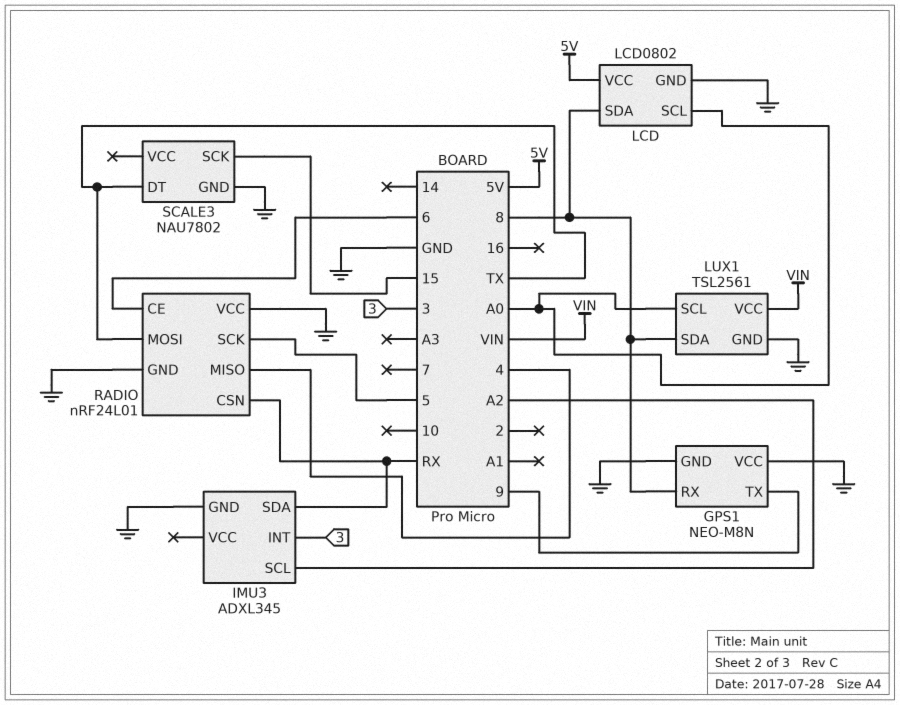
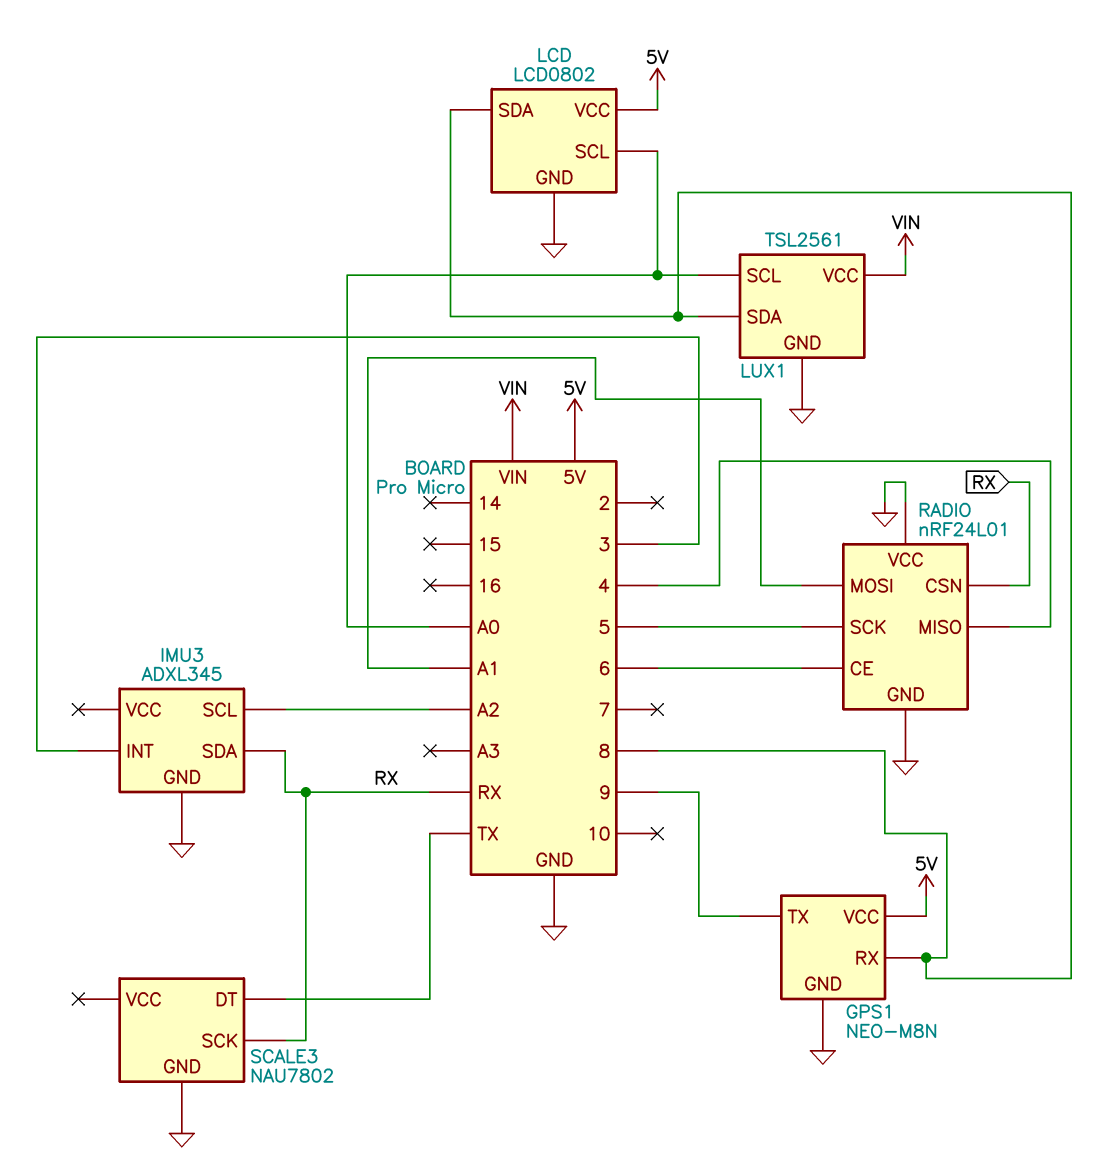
GPS1 pin VCC: GND -> 5V
RADIO pin MOSI: TX -> A1
SCALE3 pin SCK: 15 -> RX

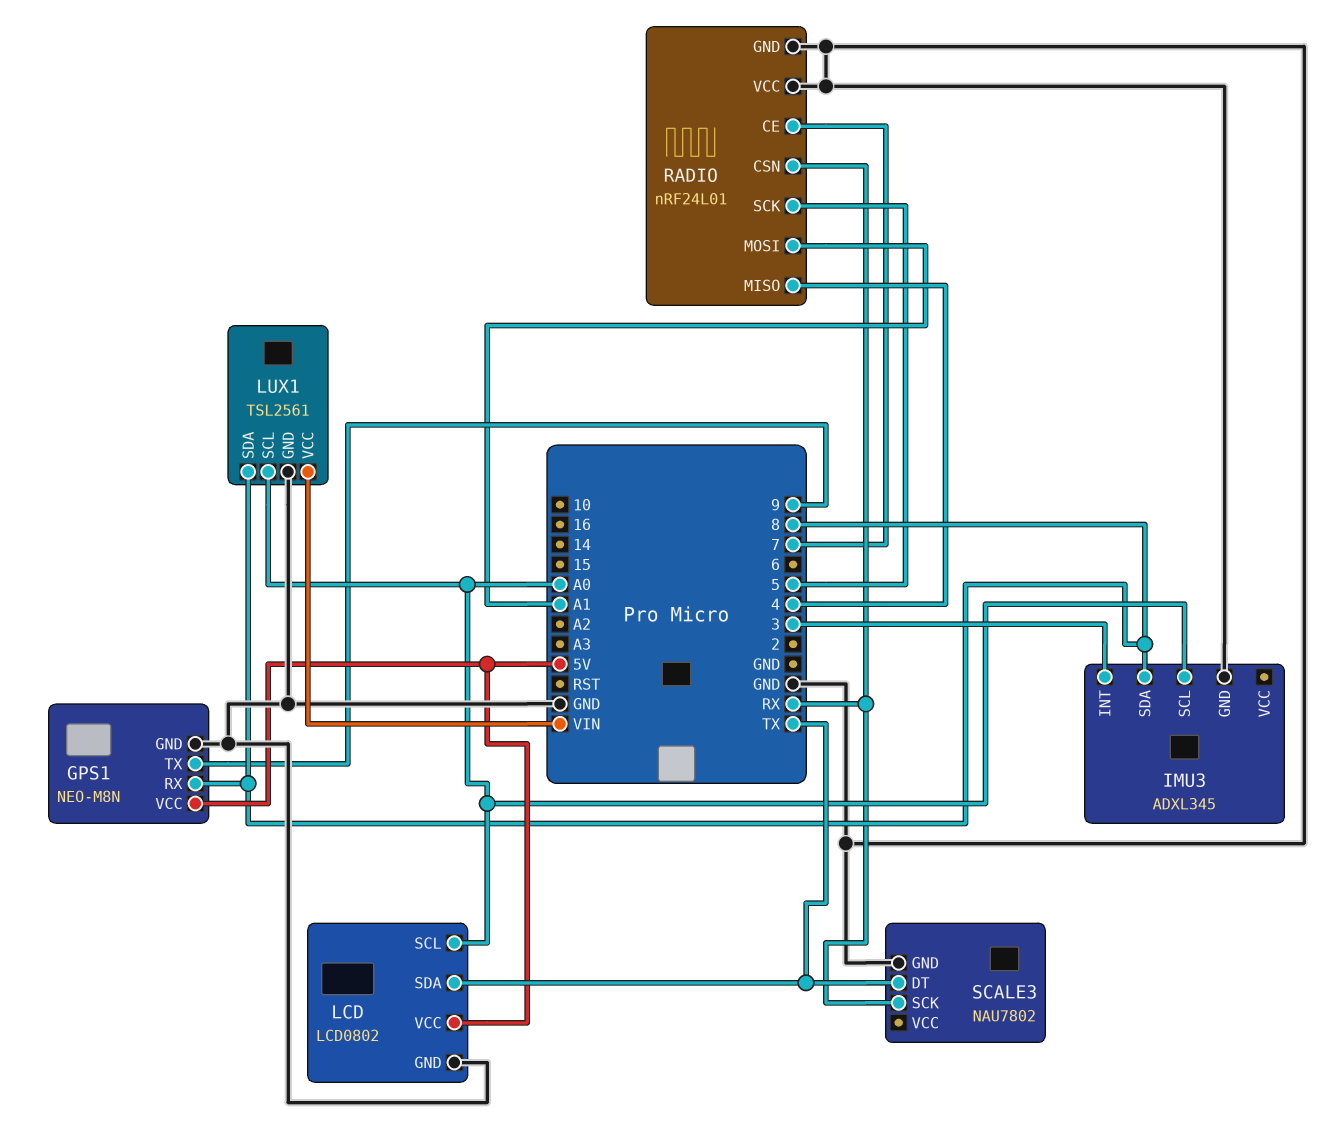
IMU3 pin SCL: A2 -> A0
IMU3 pin SDA: RX -> 8
LCD pin SDA: 8 -> TX
RADIO pin CE: 6 -> 7

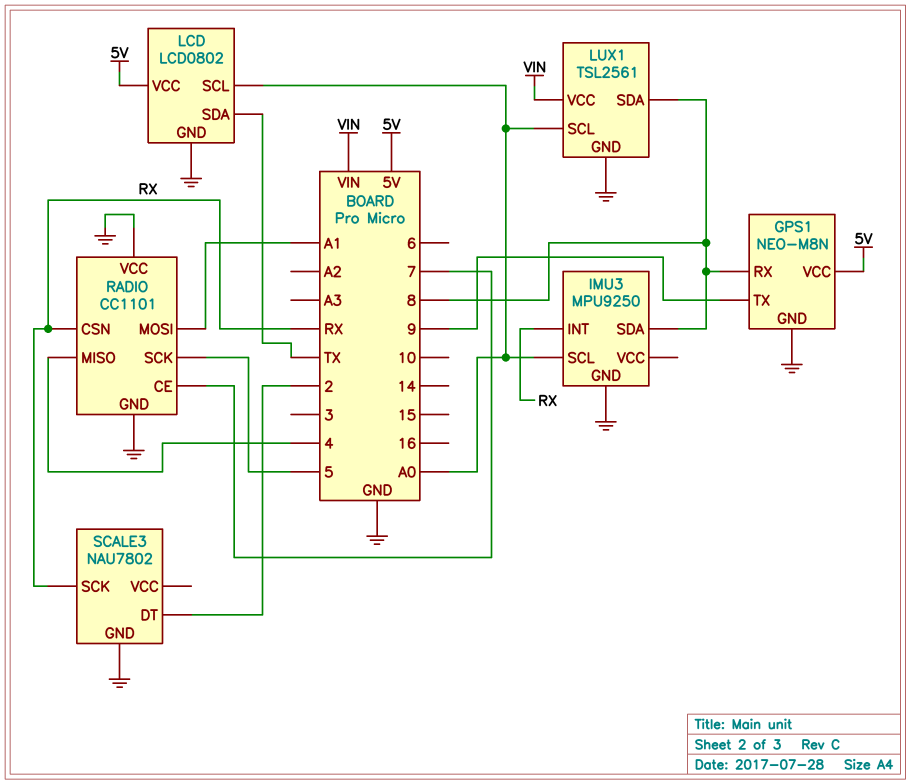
IMU3: ADXL345 -> MPU9250
IMU3 pin INT: 3 -> RX
RADIO: nRF24L01 -> CC1101
SCALE3 pin DT: TX -> 2

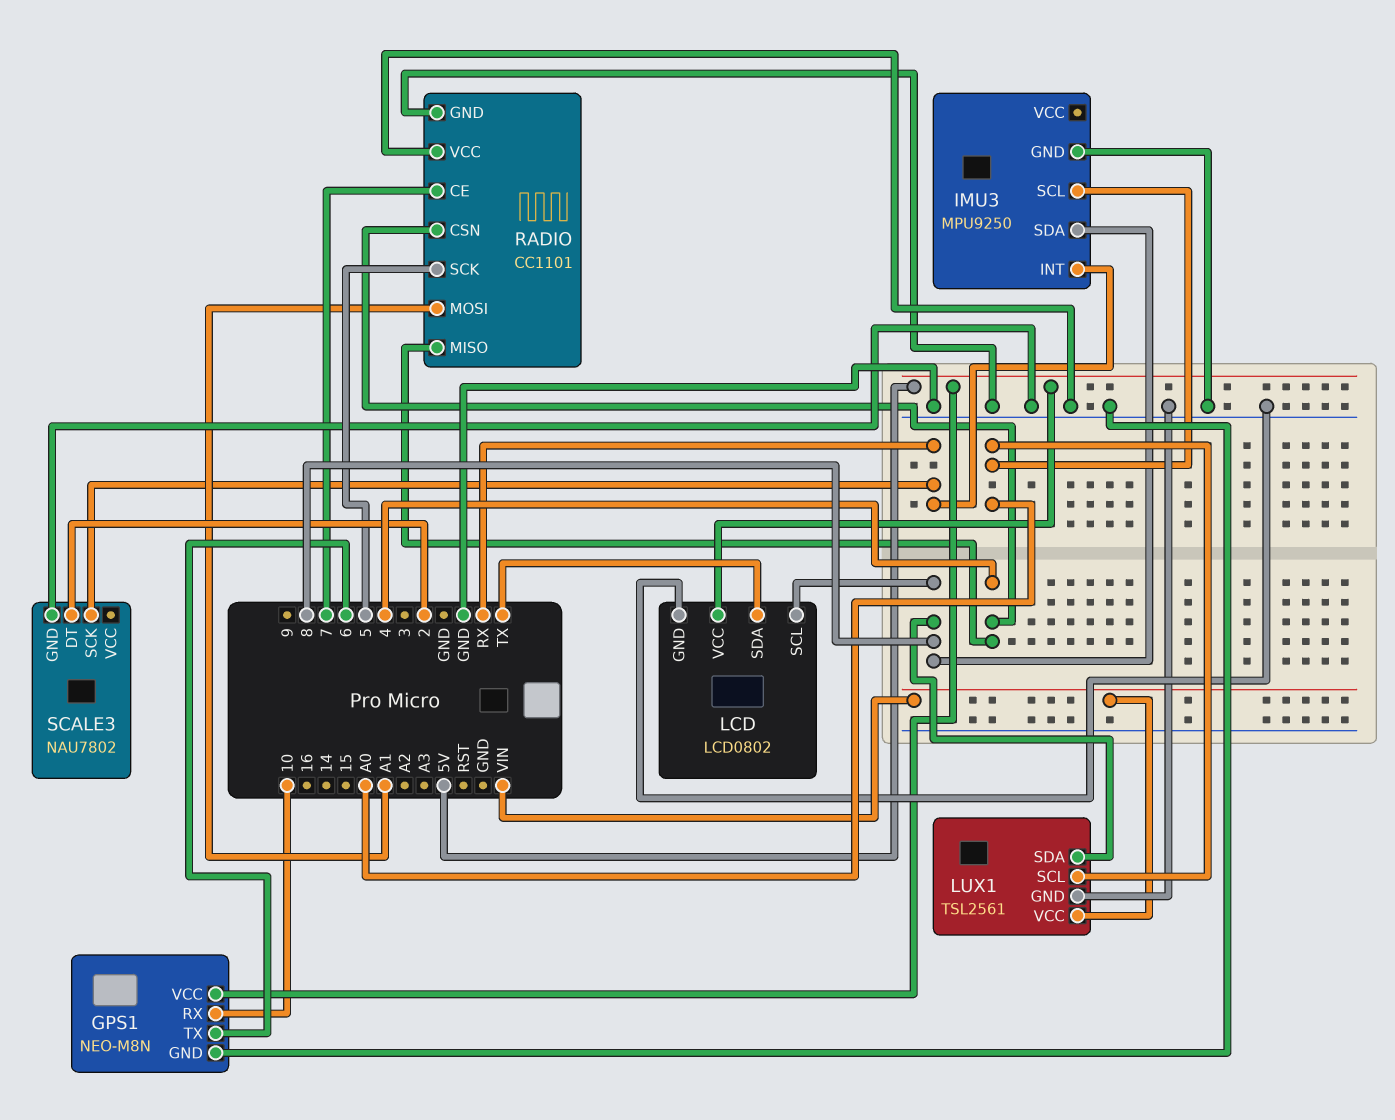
GPS1 pin RX: 8 -> 10
GPS1 pin TX: 9 -> 6
LCD pin SCL: A0 -> 8
RADIO pin CSN: RX -> 4

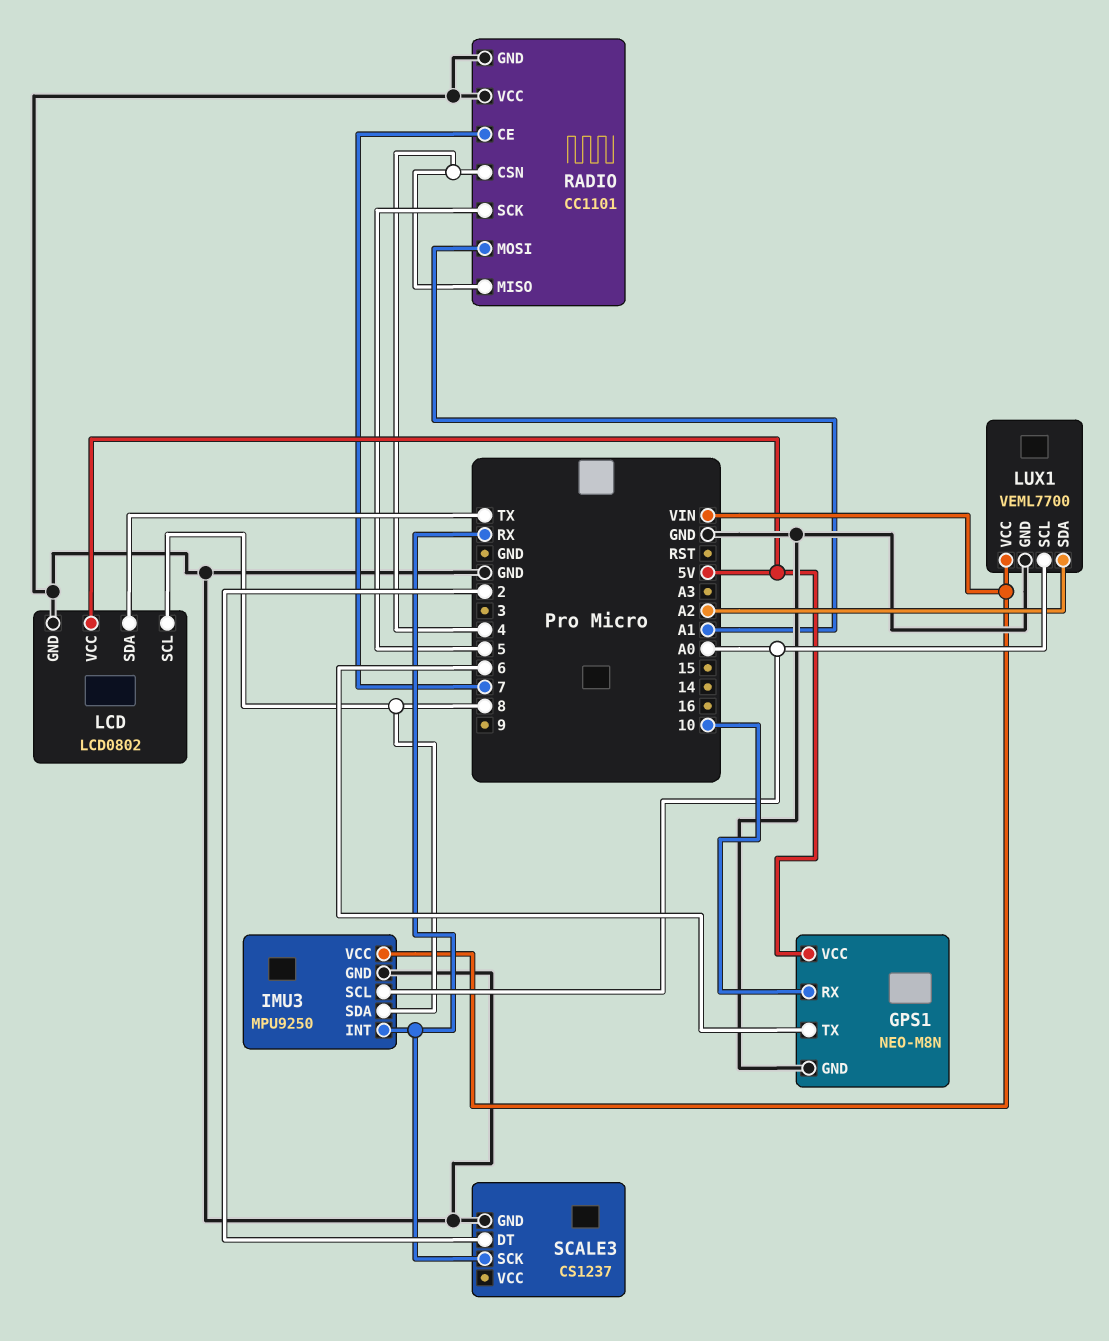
IMU3 pin VCC: none -> VIN
LUX1: TSL2561 -> VEML7700
LUX1 pin SDA: 8 -> A2
SCALE3: NAU7802 -> CS1237

